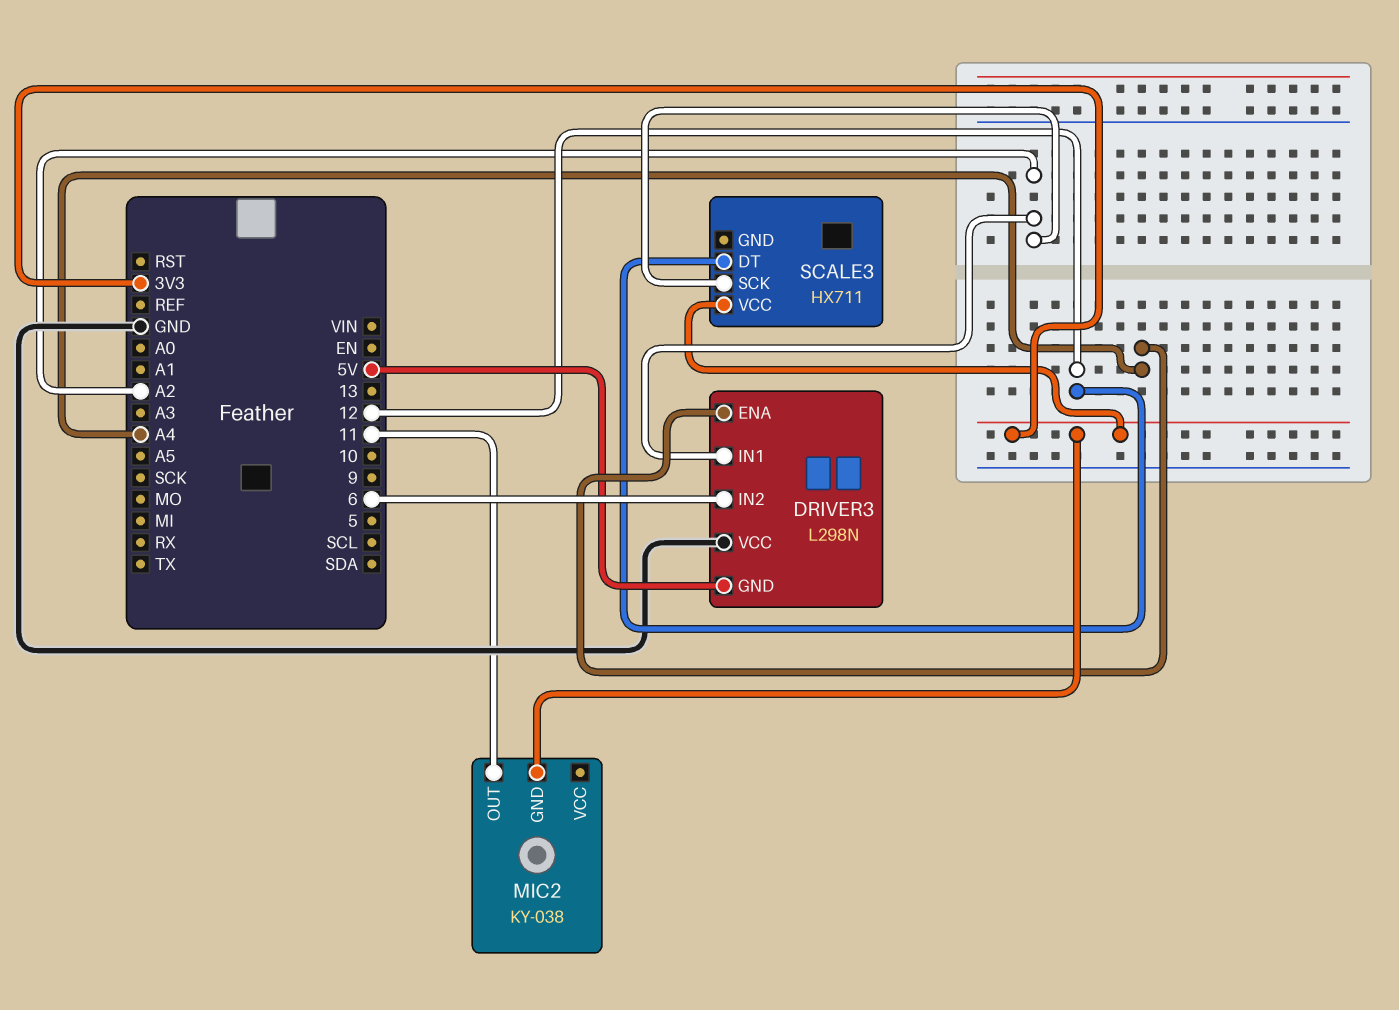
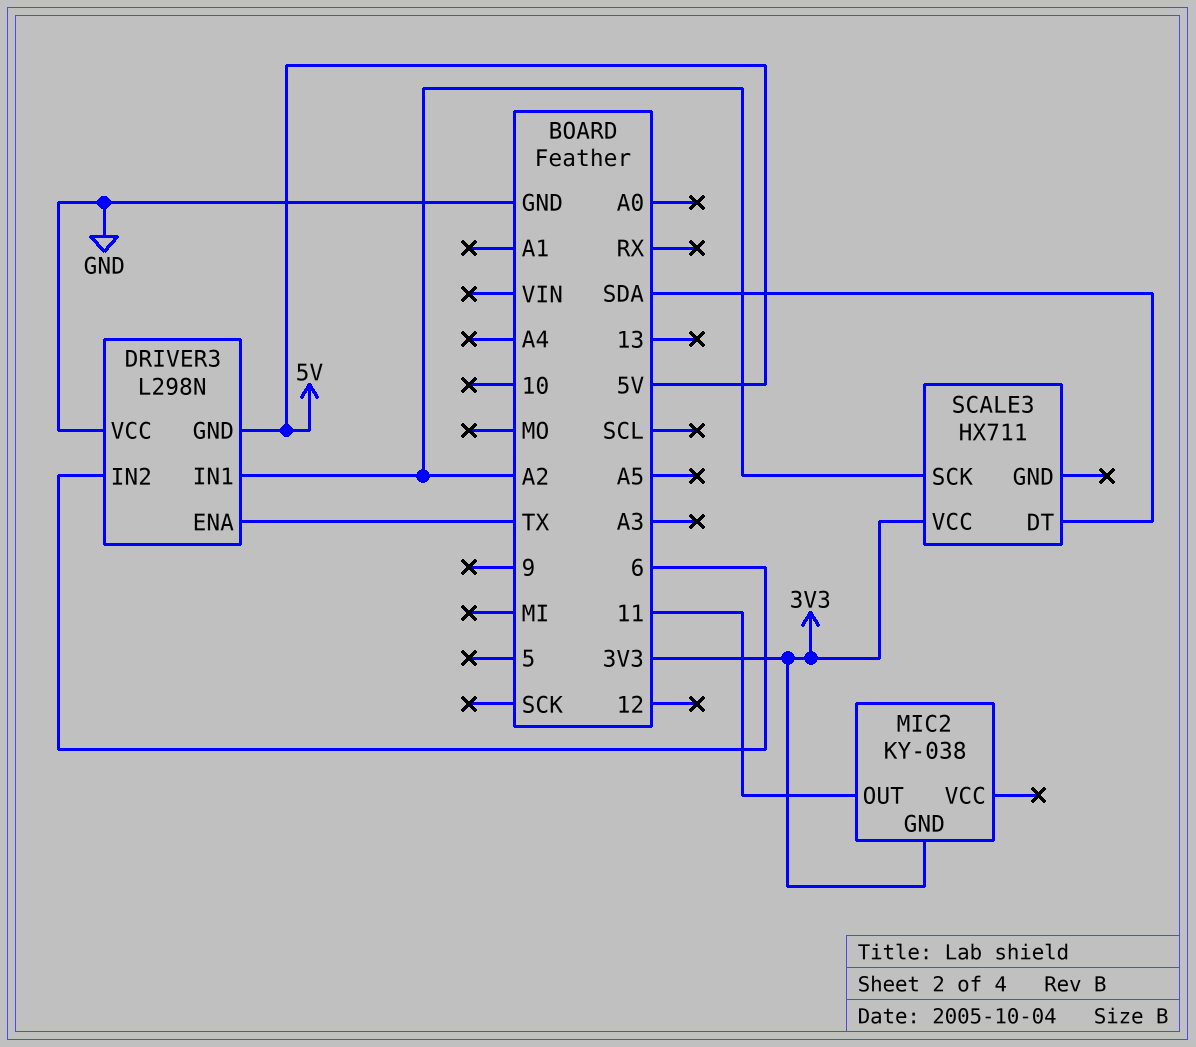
DRIVER3 pin ENA: A4 -> TX
SCALE3 pin DT: 12 -> SDA

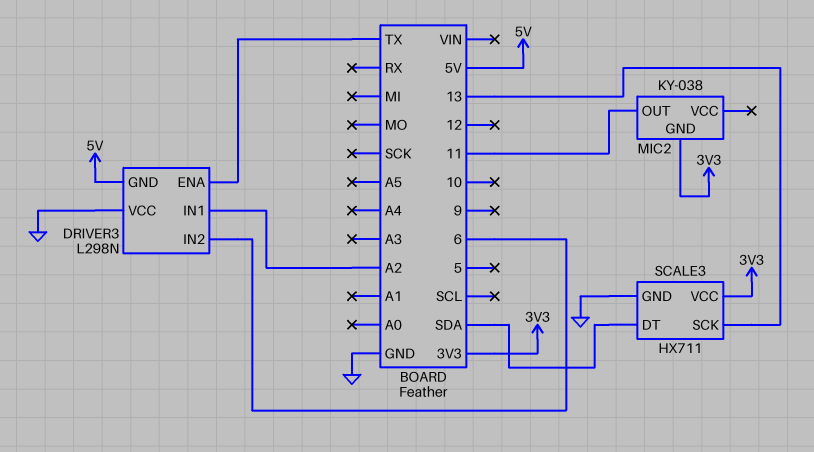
SCALE3 pin GND: none -> GND
SCALE3 pin SCK: A2 -> 13

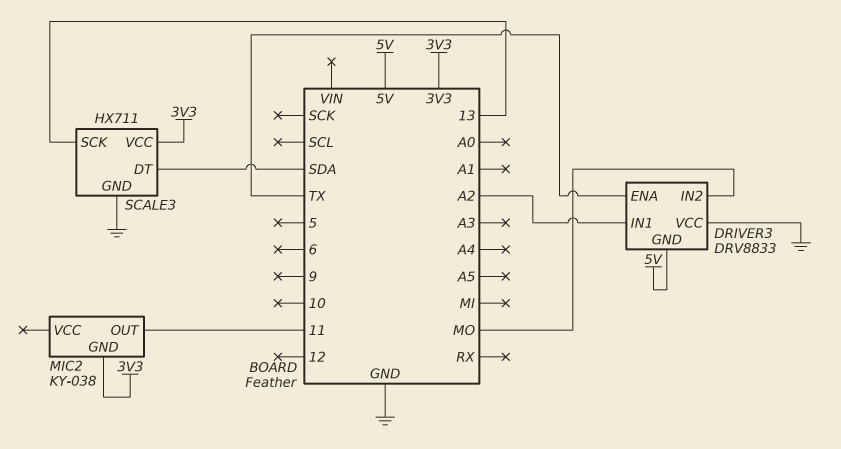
DRIVER3: L298N -> DRV8833
DRIVER3 pin IN2: 6 -> MO

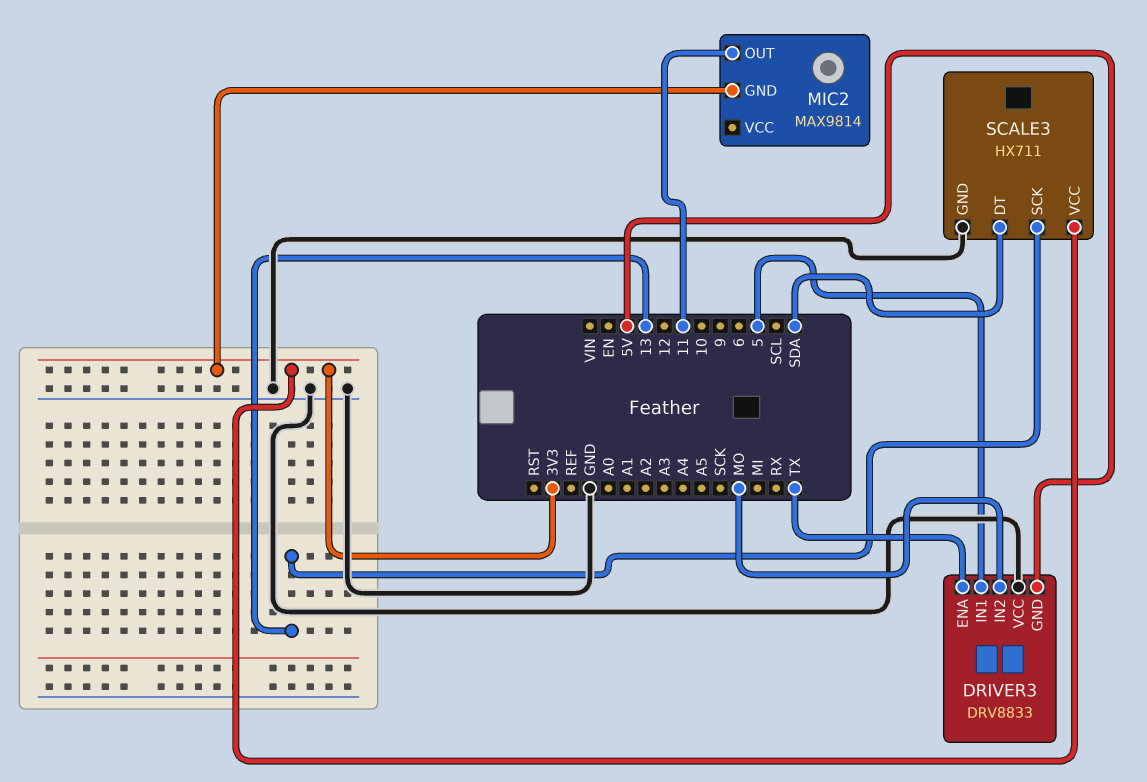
DRIVER3 pin IN1: A2 -> 5
MIC2: KY-038 -> MAX9814

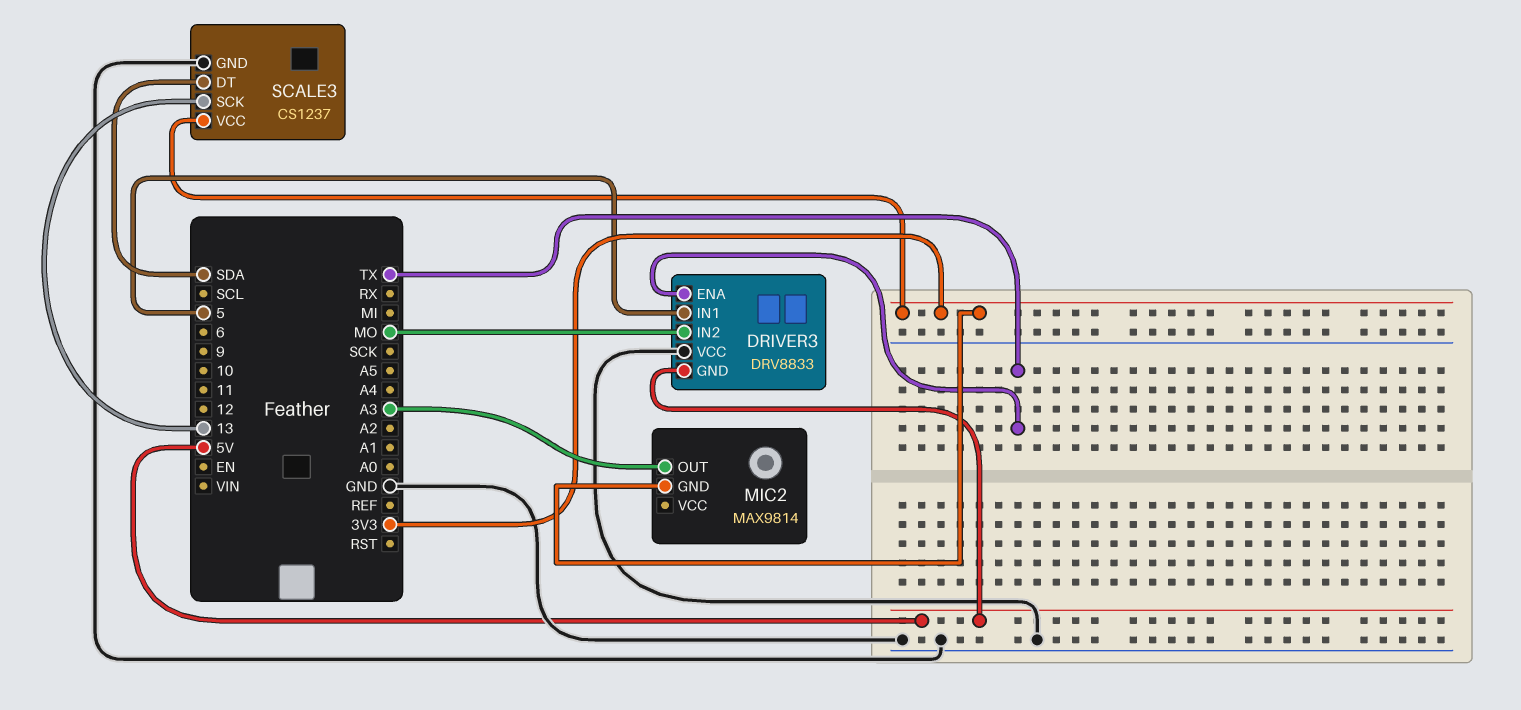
MIC2 pin OUT: 11 -> A3
SCALE3: HX711 -> CS1237

